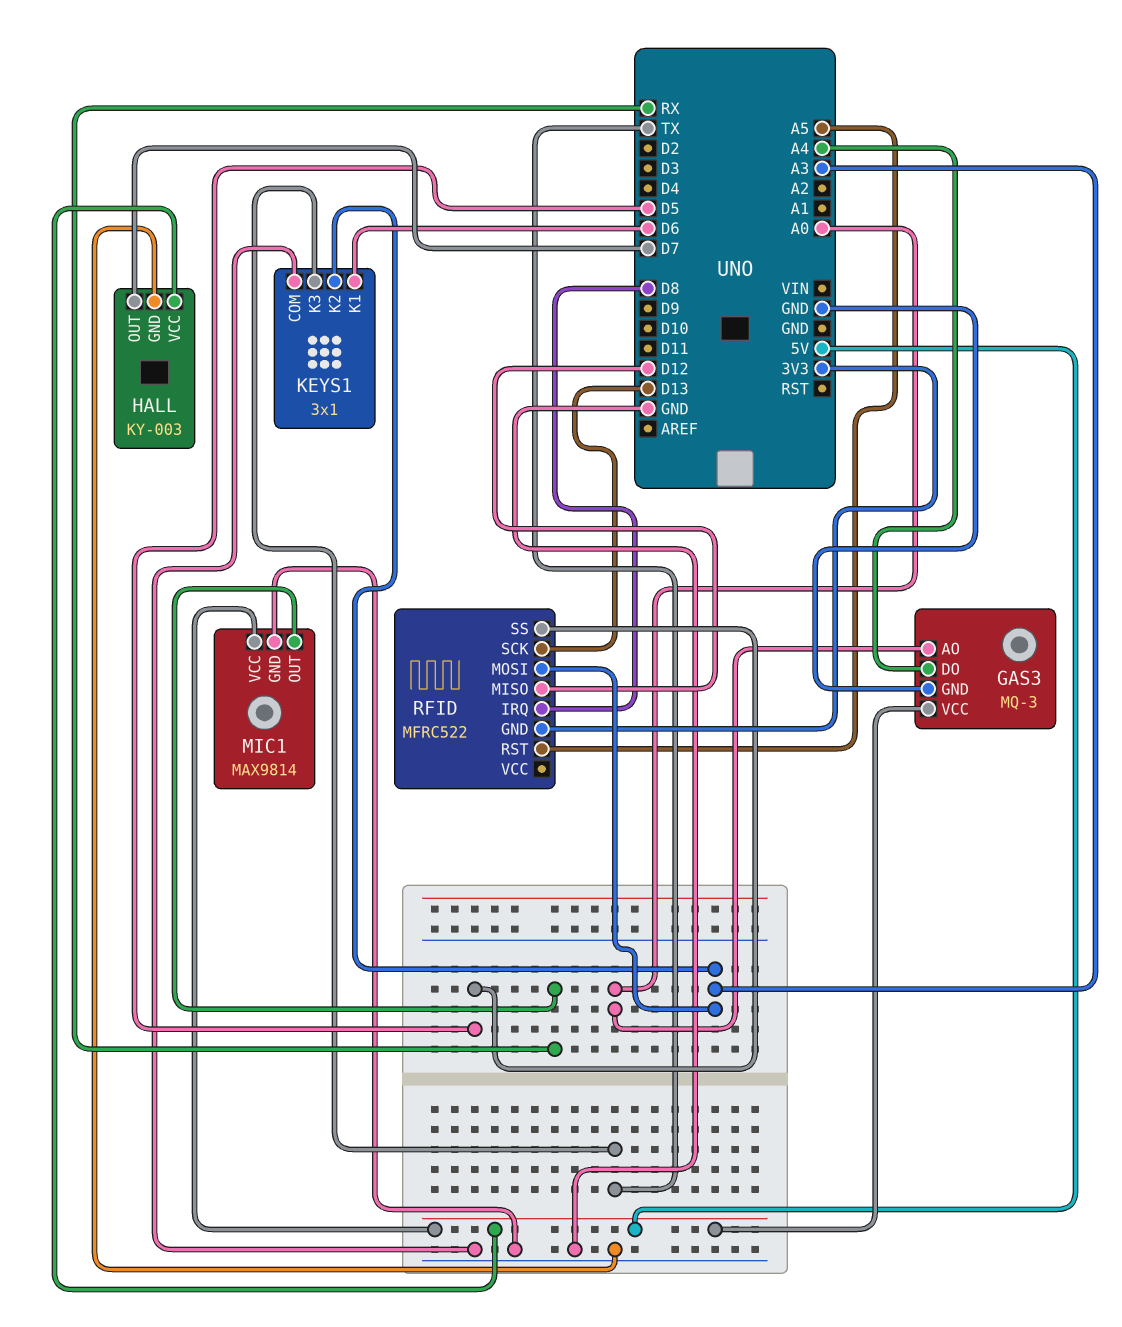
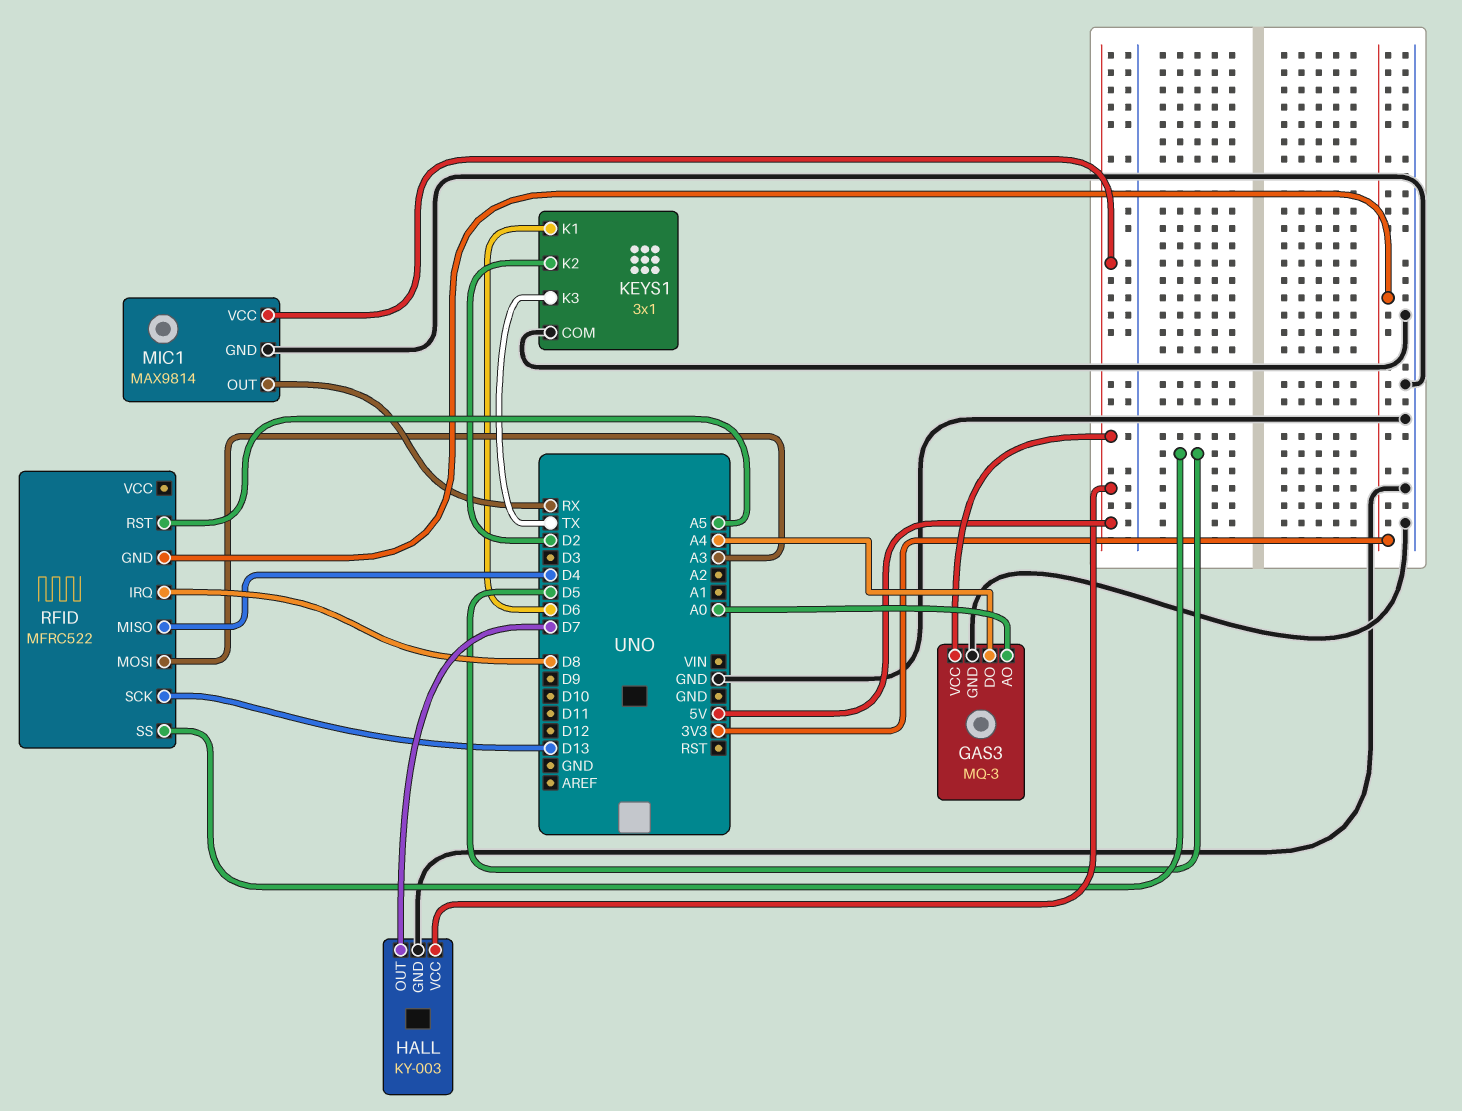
KEYS1 pin K2: A3 -> D2
RFID pin MISO: D12 -> D4

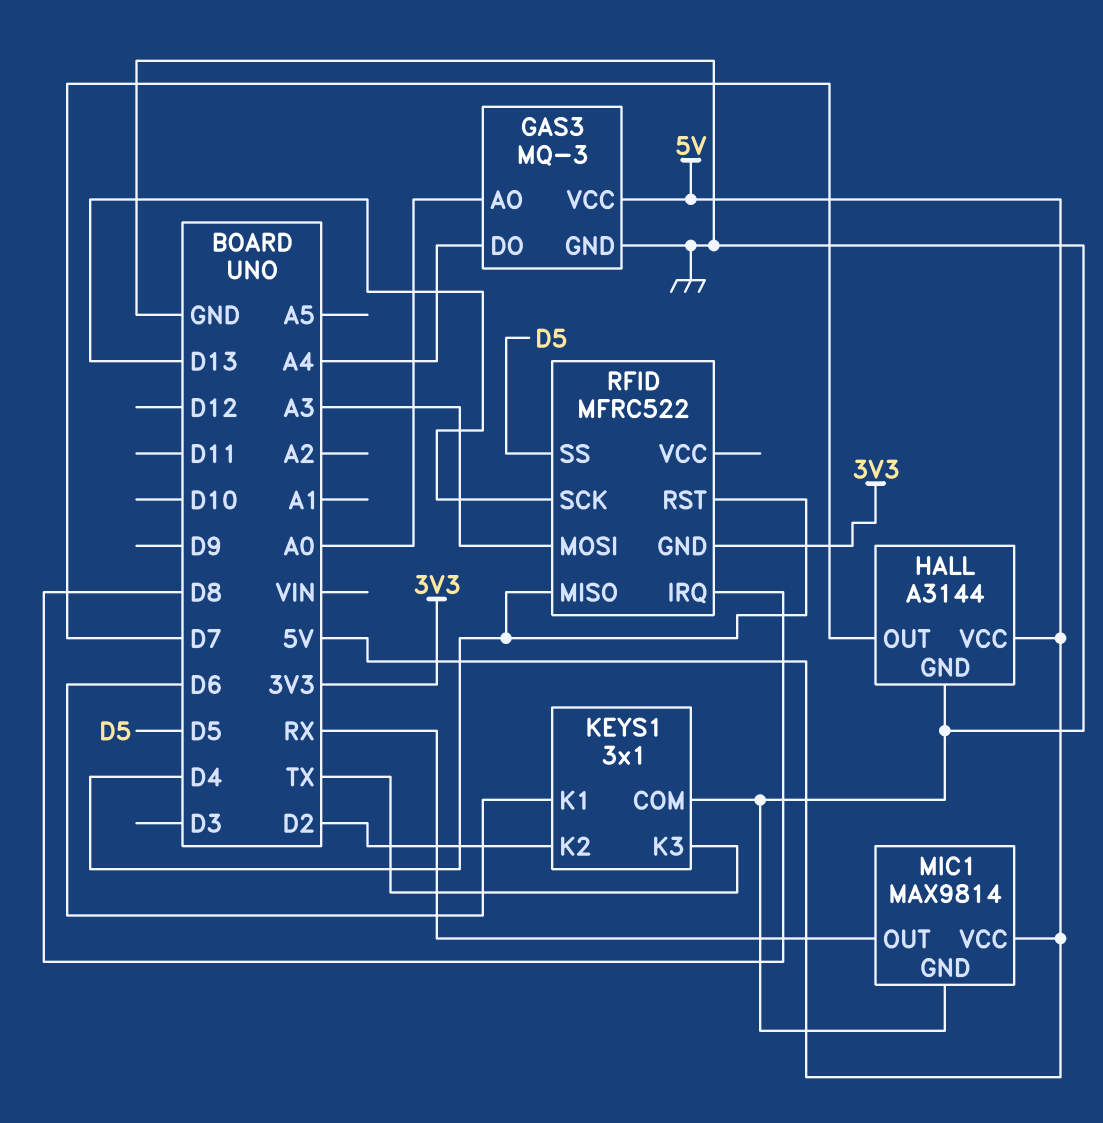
HALL: KY-003 -> A3144
RFID pin RST: A5 -> D4

